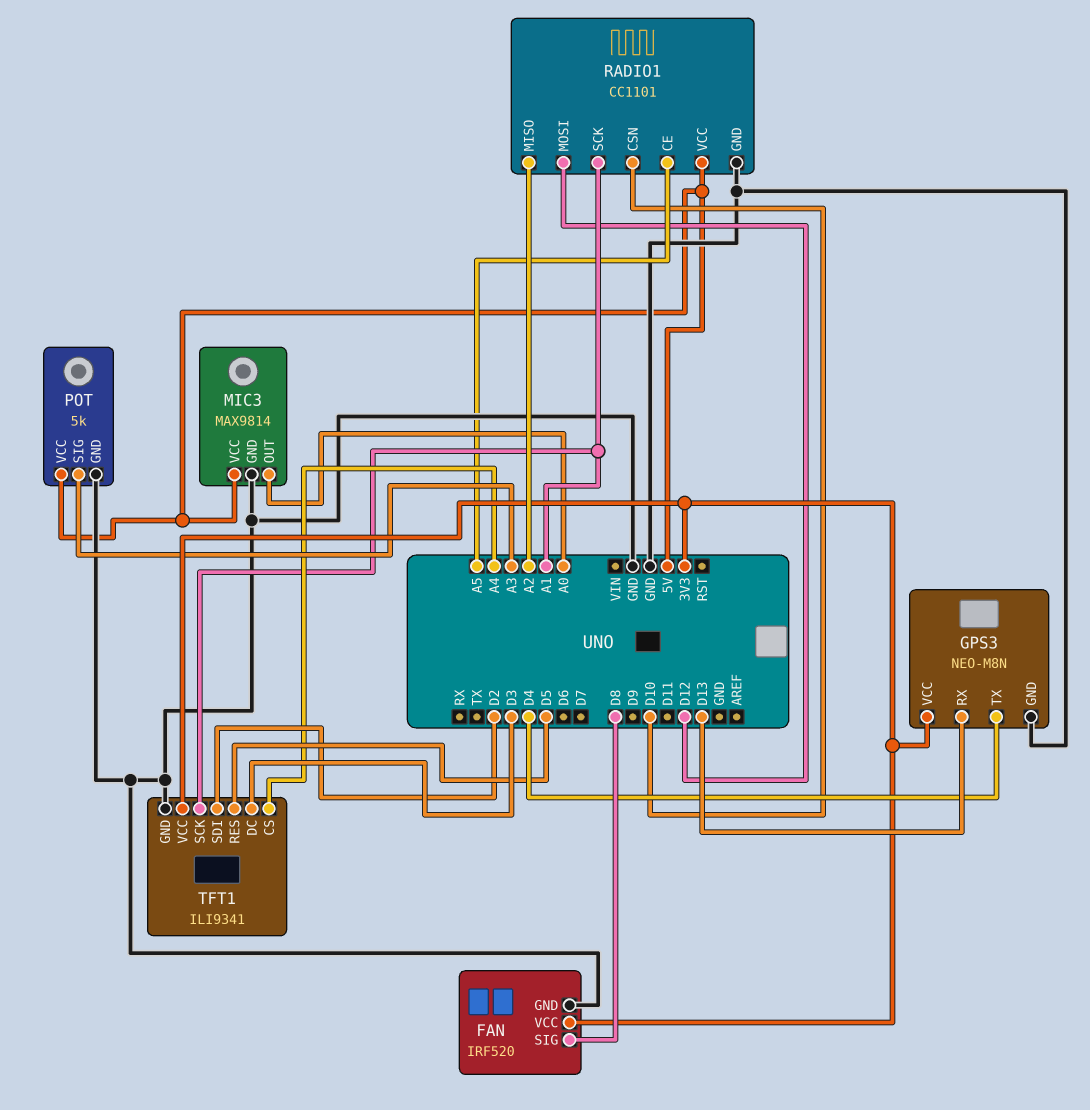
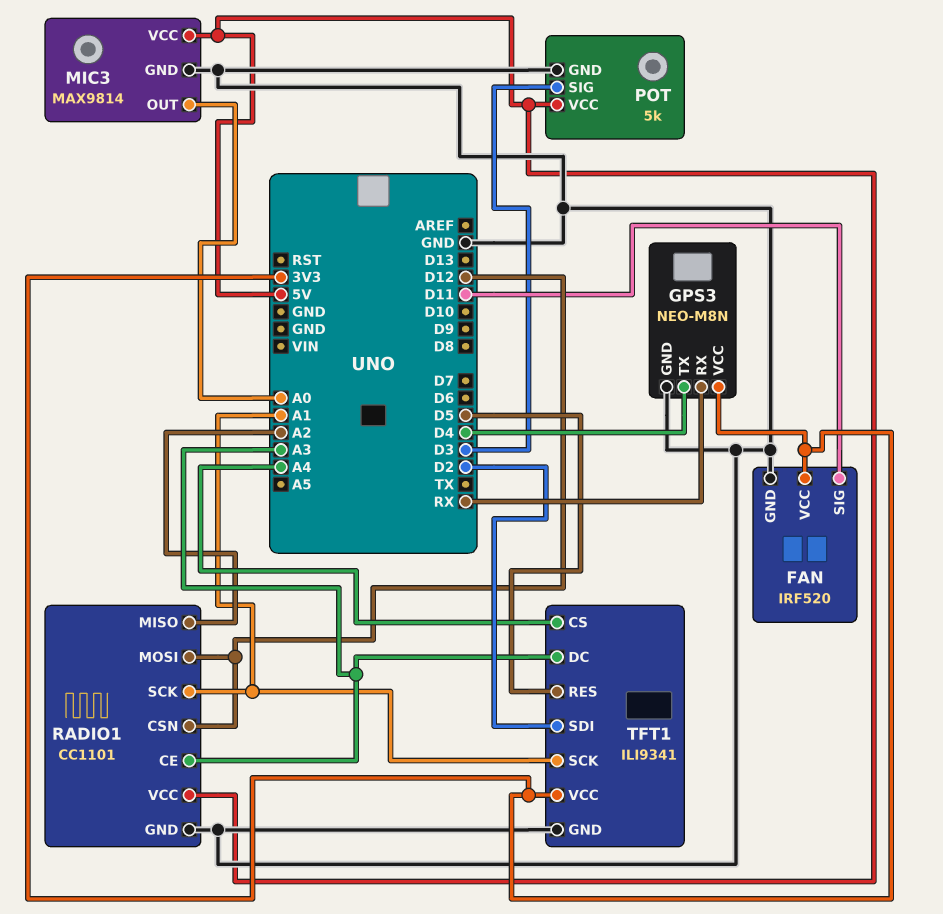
FAN pin SIG: D8 -> D11
GPS3 pin RX: D13 -> RX
POT pin SIG: A3 -> D3
RADIO1 pin CE: A5 -> A3
RADIO1 pin CSN: D10 -> D12
TFT1 pin DC: D3 -> A3

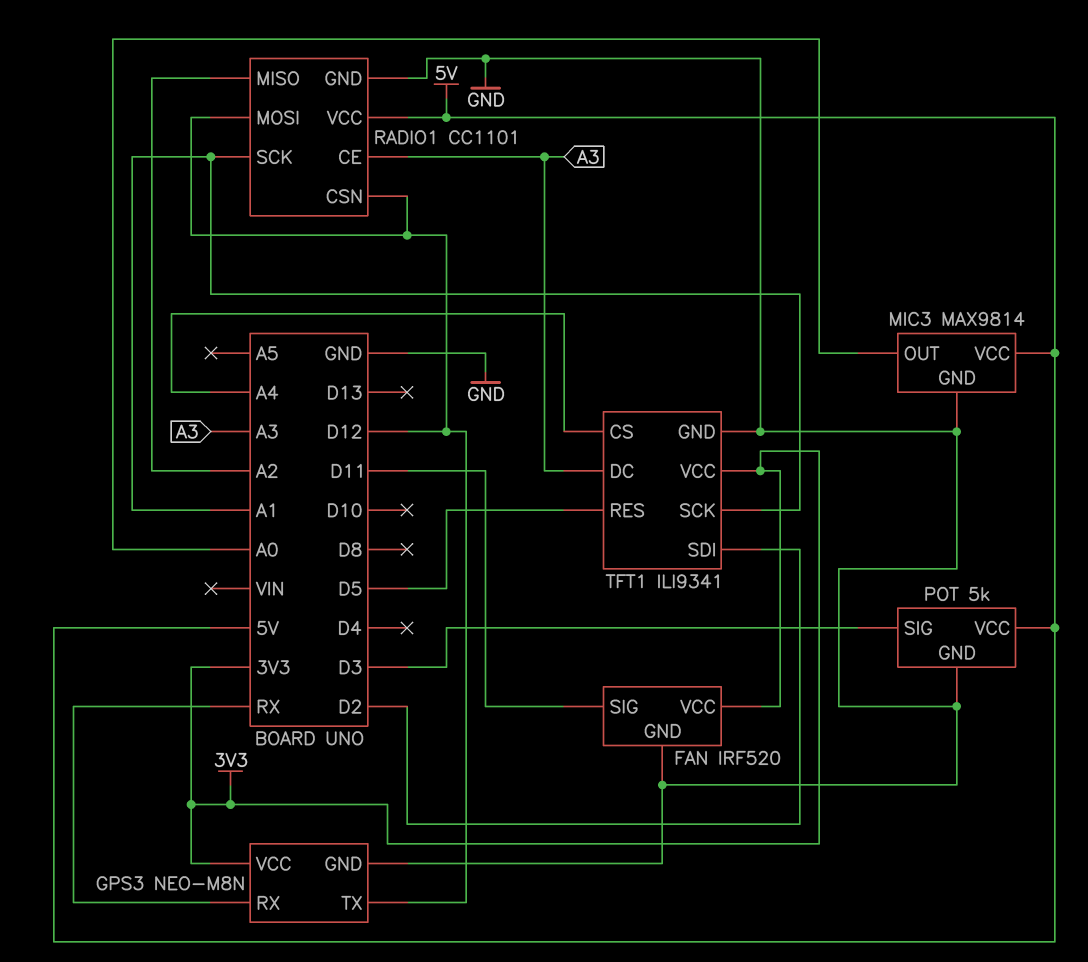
GPS3 pin TX: D4 -> D12

